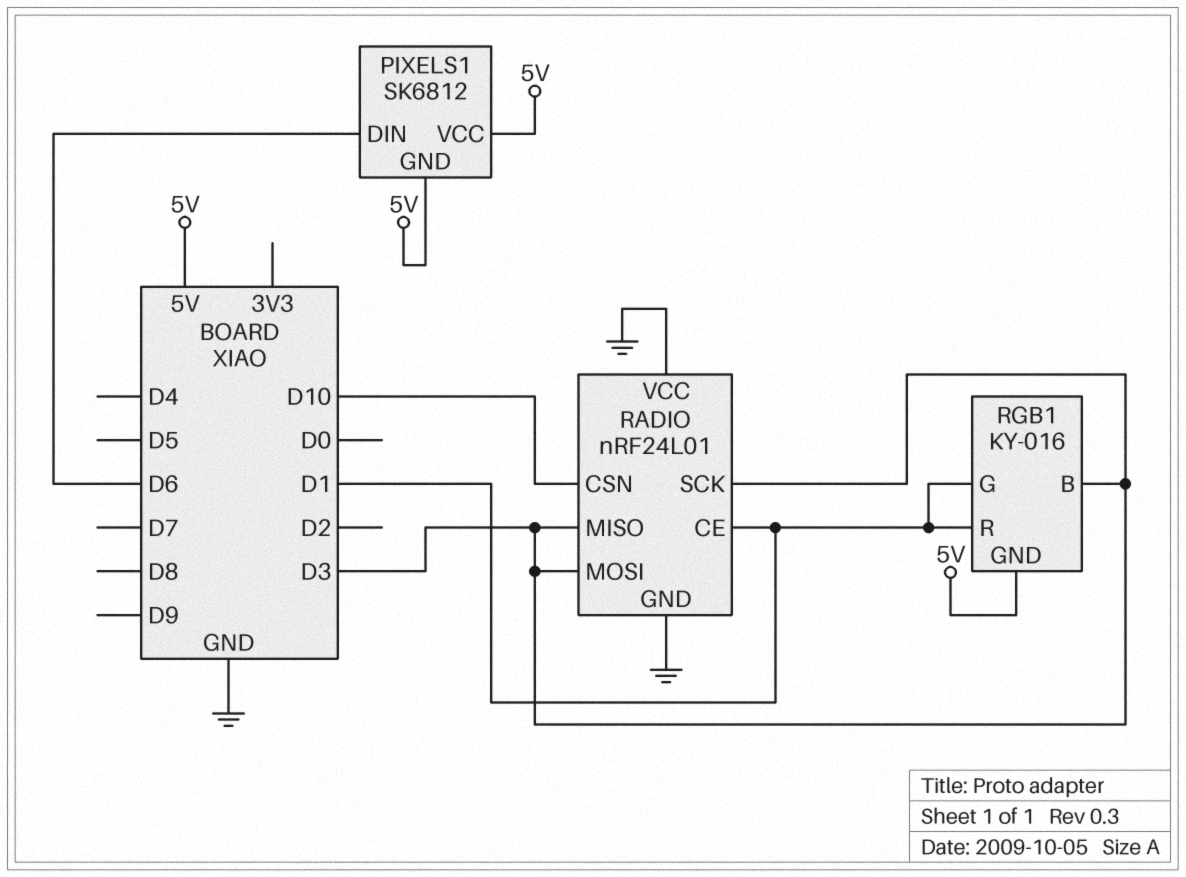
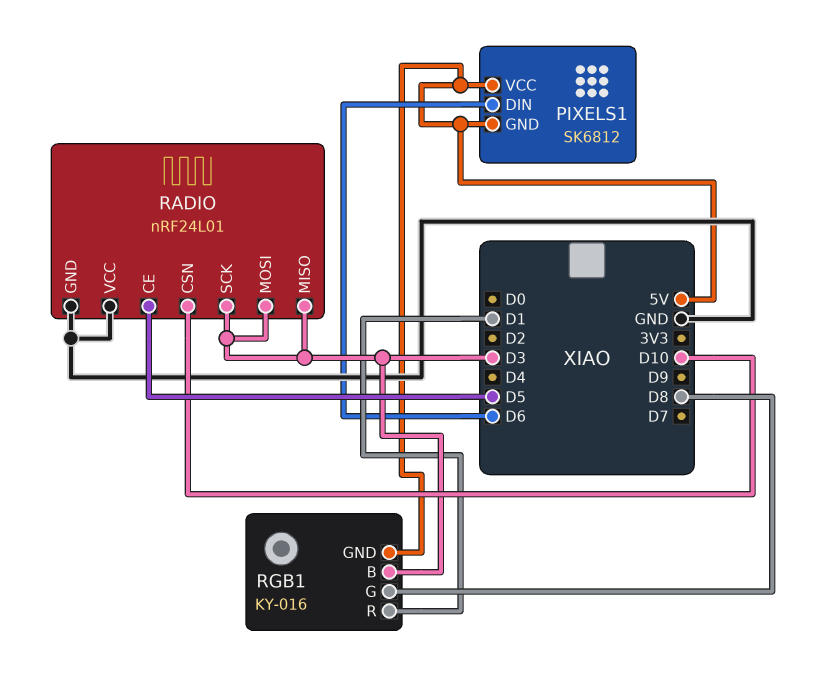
RADIO pin CE: D1 -> D5
RGB1 pin G: D1 -> D8

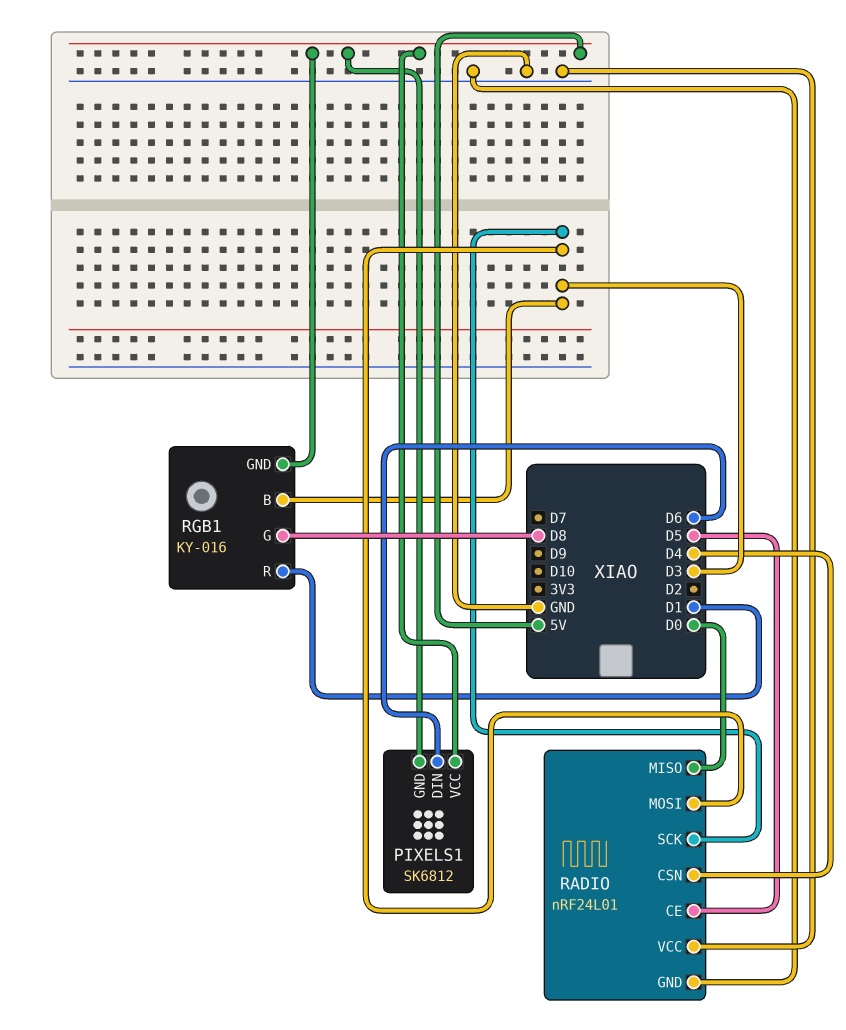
RADIO pin CSN: D10 -> D4
RADIO pin MISO: D3 -> D0

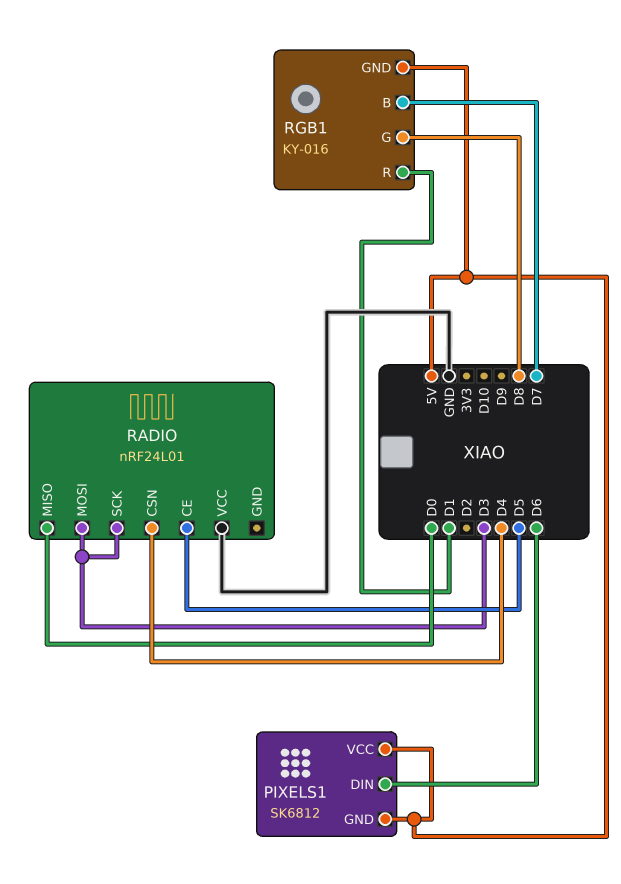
RADIO pin GND: GND -> none
RGB1 pin B: D3 -> D7

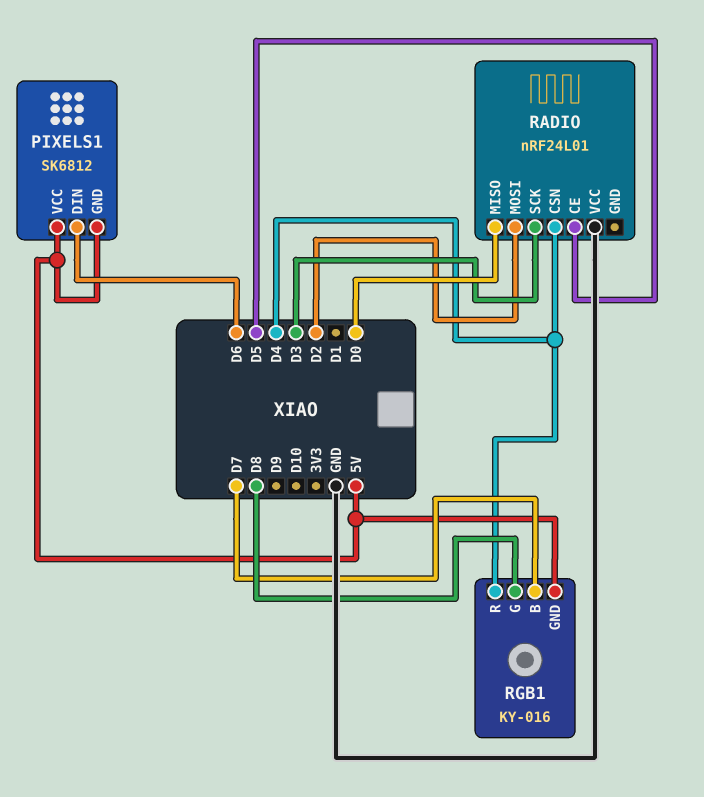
RADIO pin MOSI: D3 -> D2
RGB1 pin R: D1 -> D4

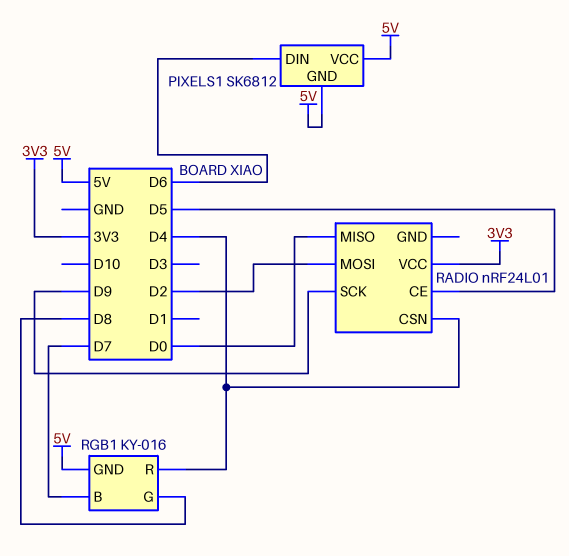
RADIO pin SCK: D3 -> D9
RADIO pin VCC: GND -> 3V3

